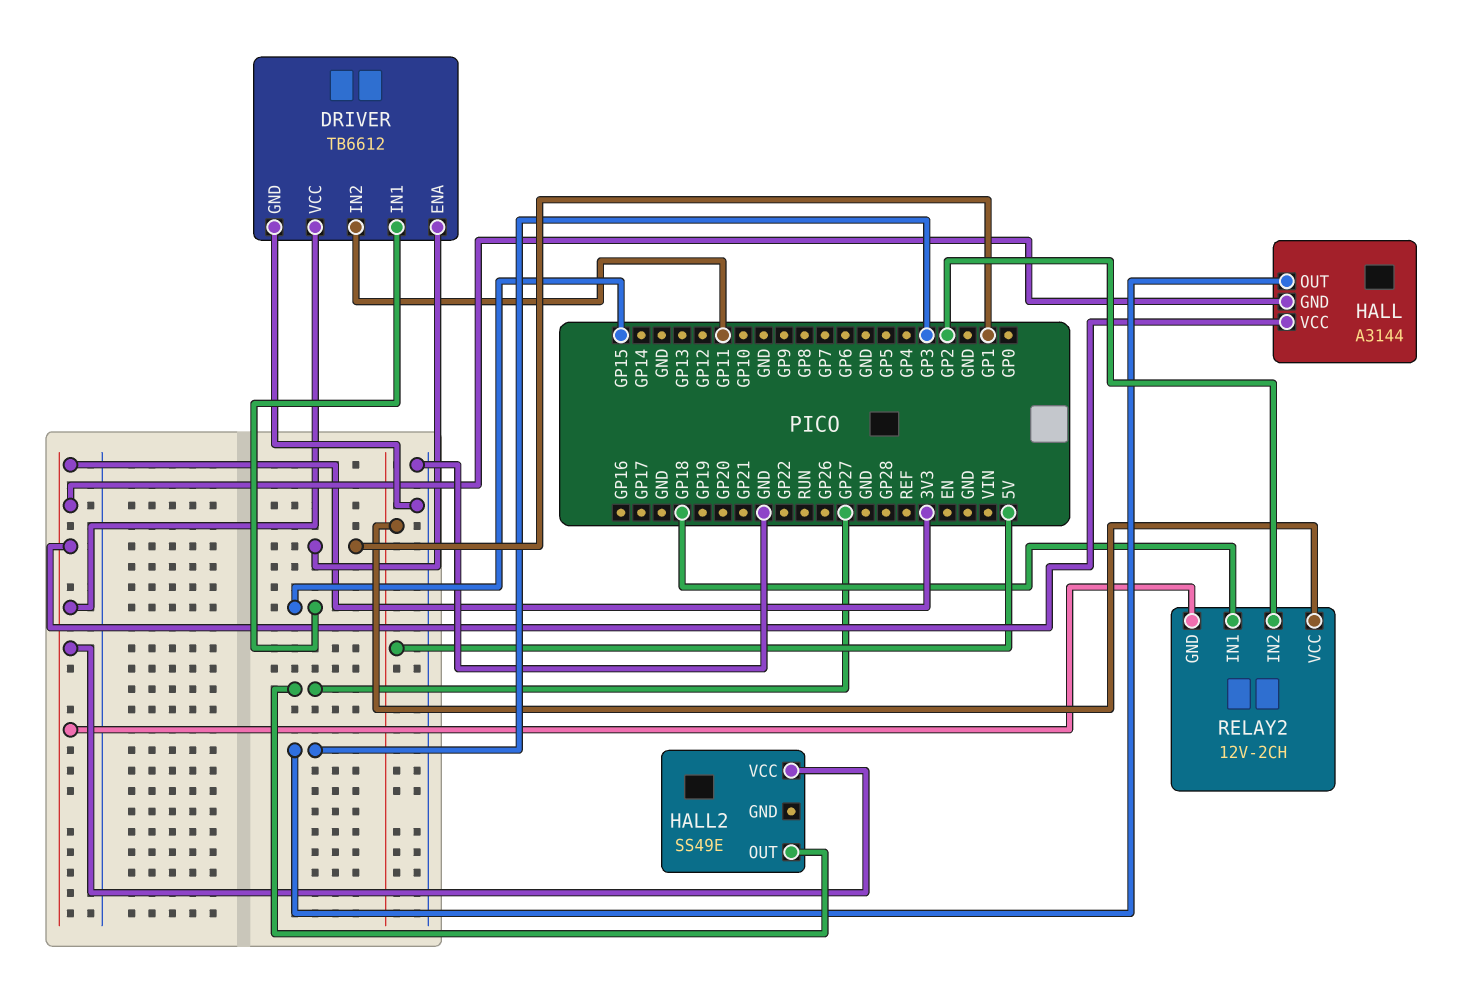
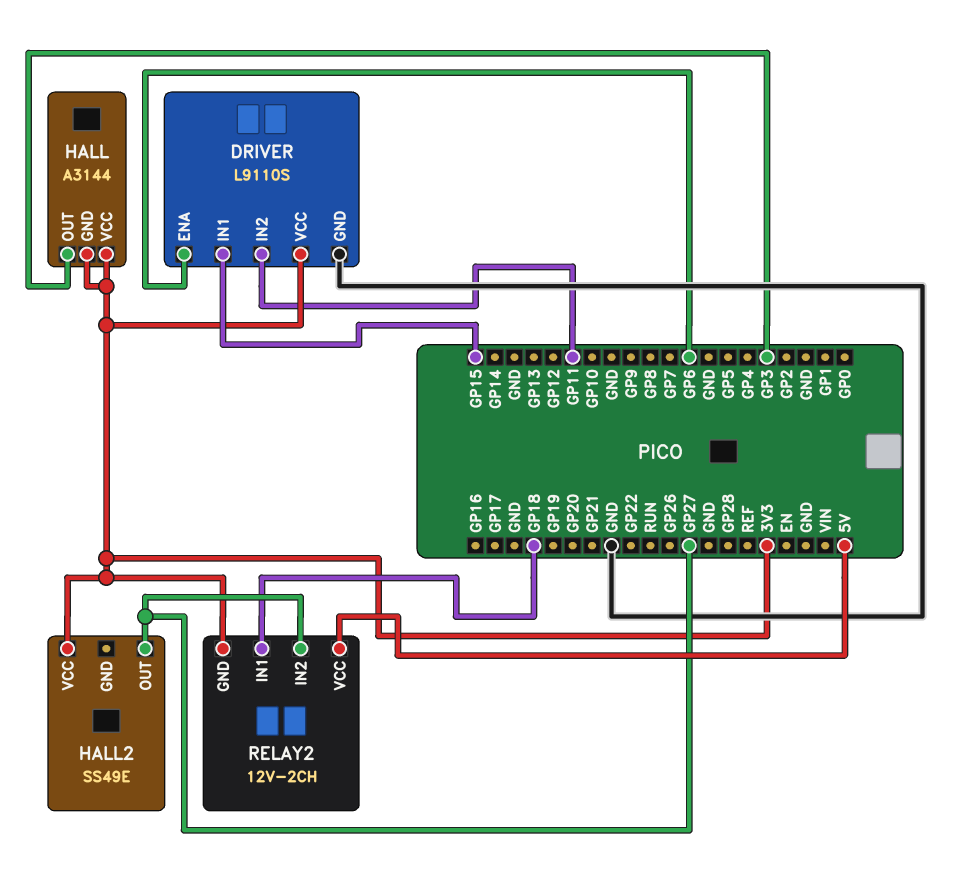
DRIVER: TB6612 -> L9110S
DRIVER pin ENA: GP1 -> GP6
RELAY2 pin IN2: GP2 -> GP27

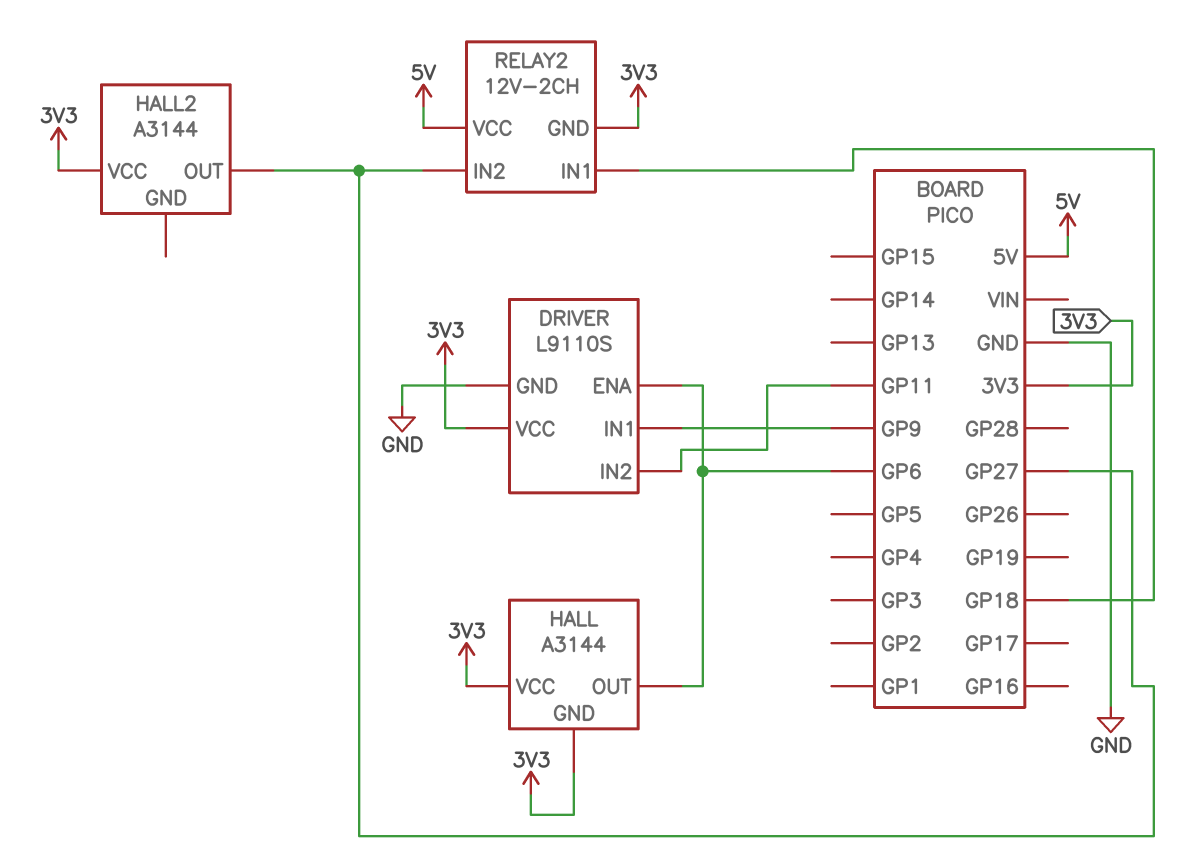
DRIVER pin IN1: GP15 -> GP9
HALL pin OUT: GP3 -> GP6
HALL2: SS49E -> A3144

